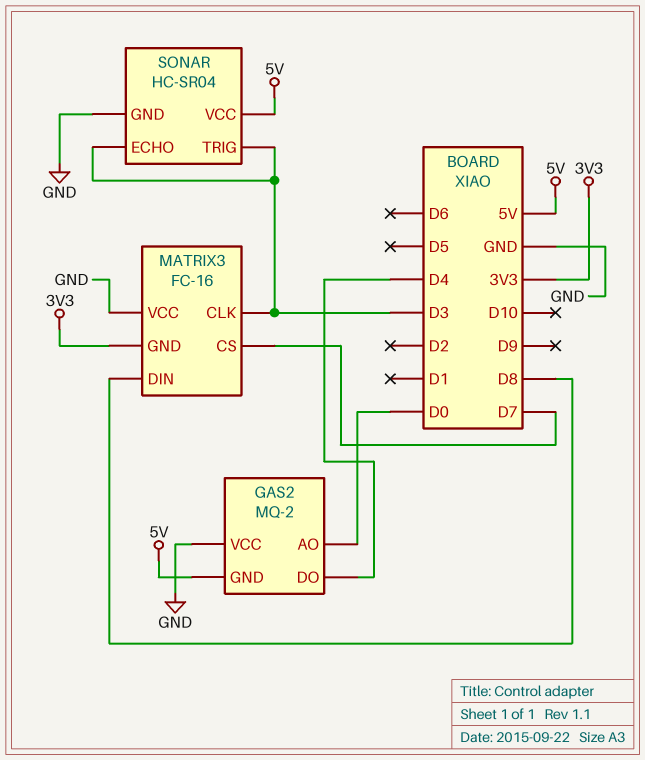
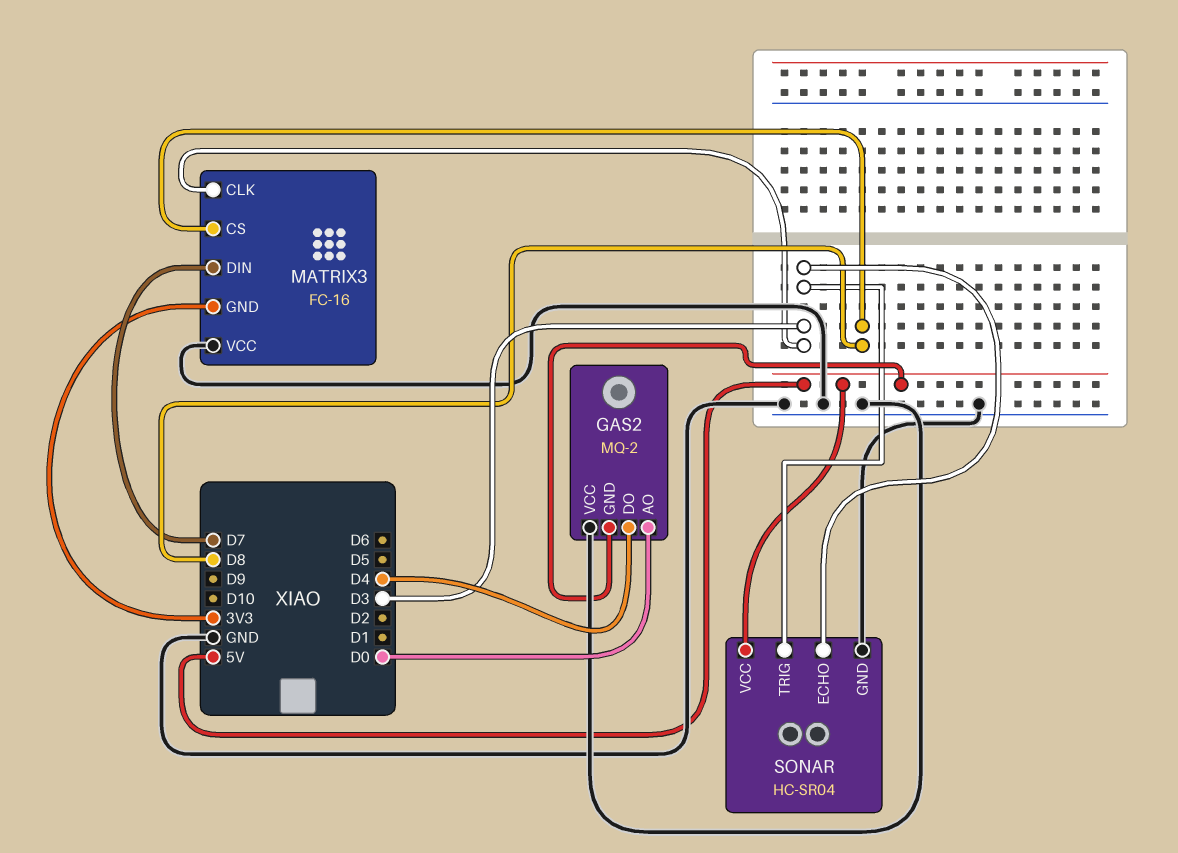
MATRIX3 pin CS: D7 -> D8
MATRIX3 pin DIN: D8 -> D7

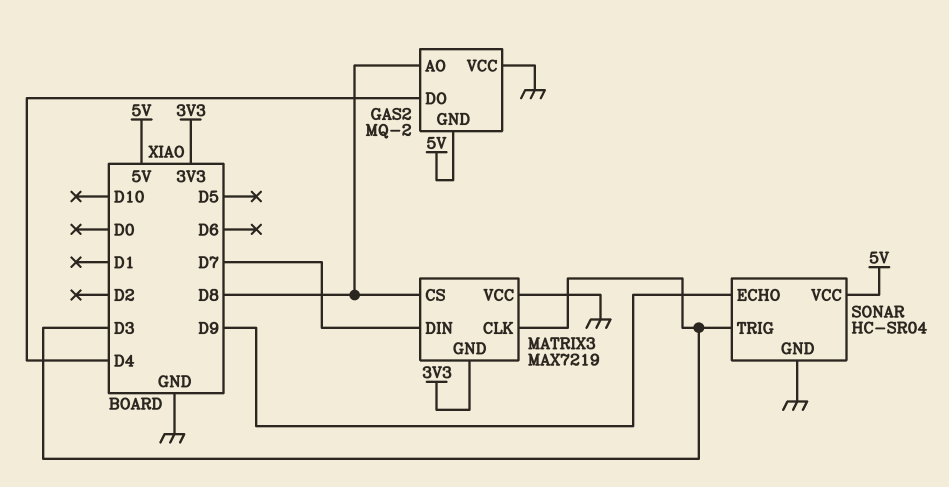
GAS2 pin AO: D0 -> D8
MATRIX3: FC-16 -> MAX7219
SONAR pin ECHO: D3 -> D9

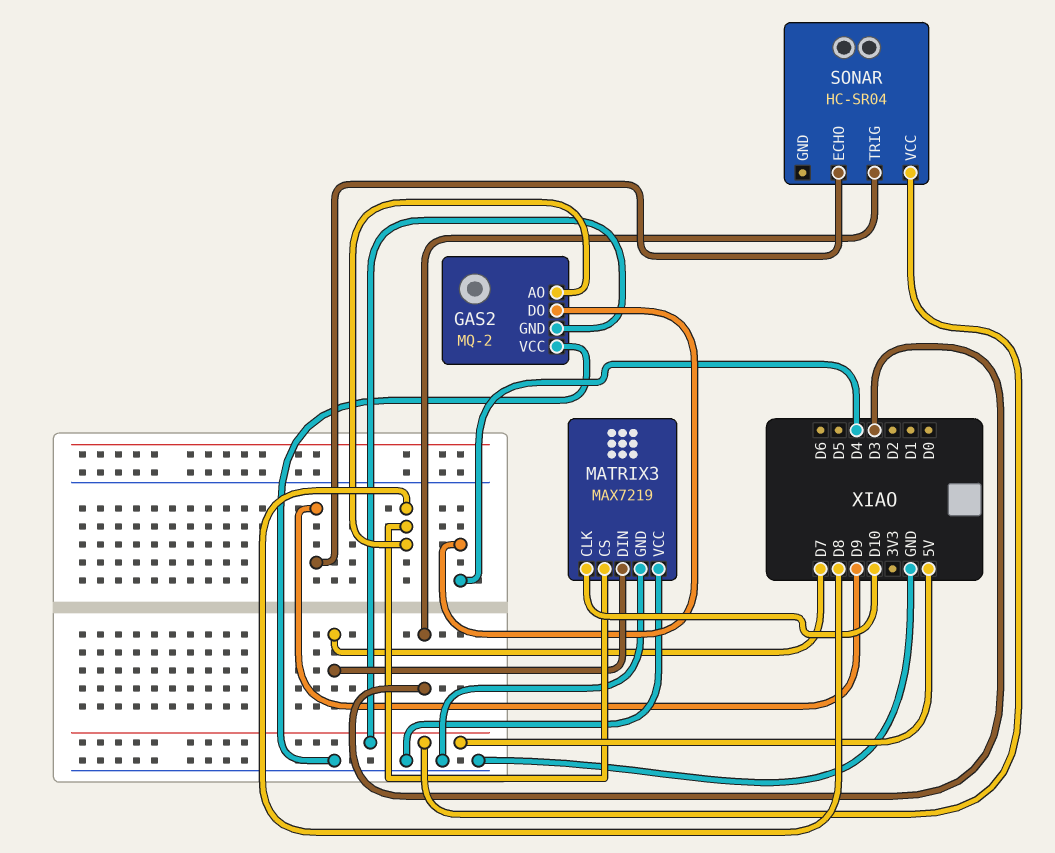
MATRIX3 pin CLK: D3 -> D10
MATRIX3 pin GND: 3V3 -> GND
SONAR pin GND: GND -> none

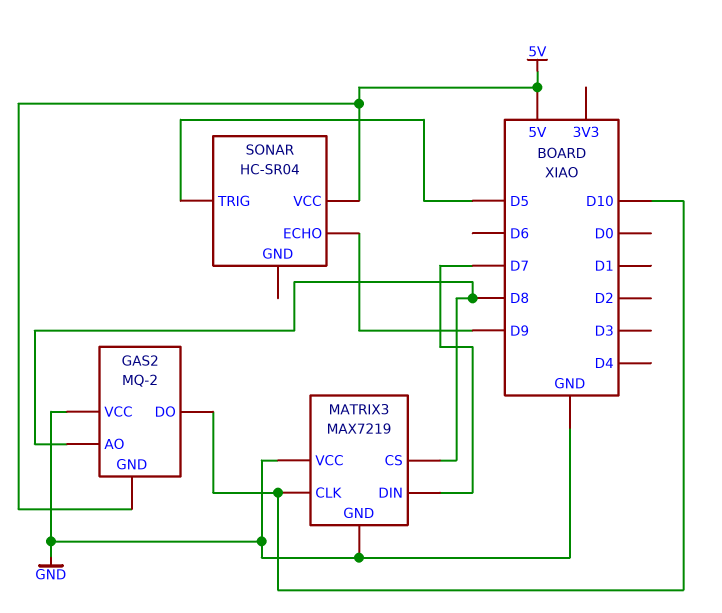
GAS2 pin DO: D4 -> D10
SONAR pin TRIG: D3 -> D5

